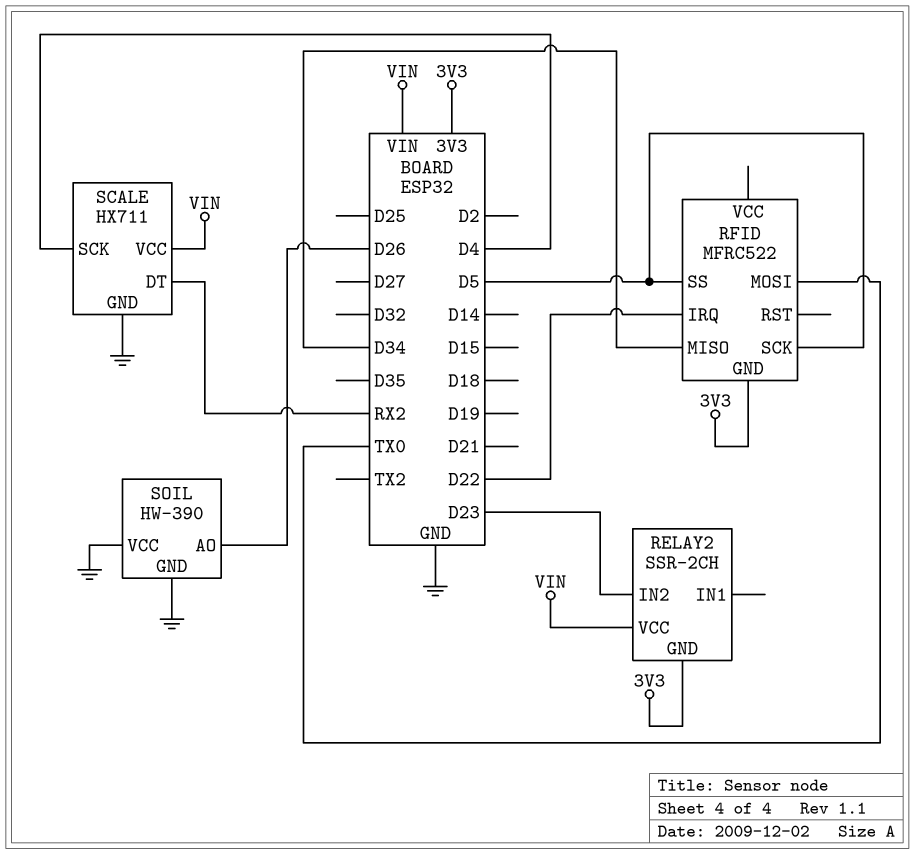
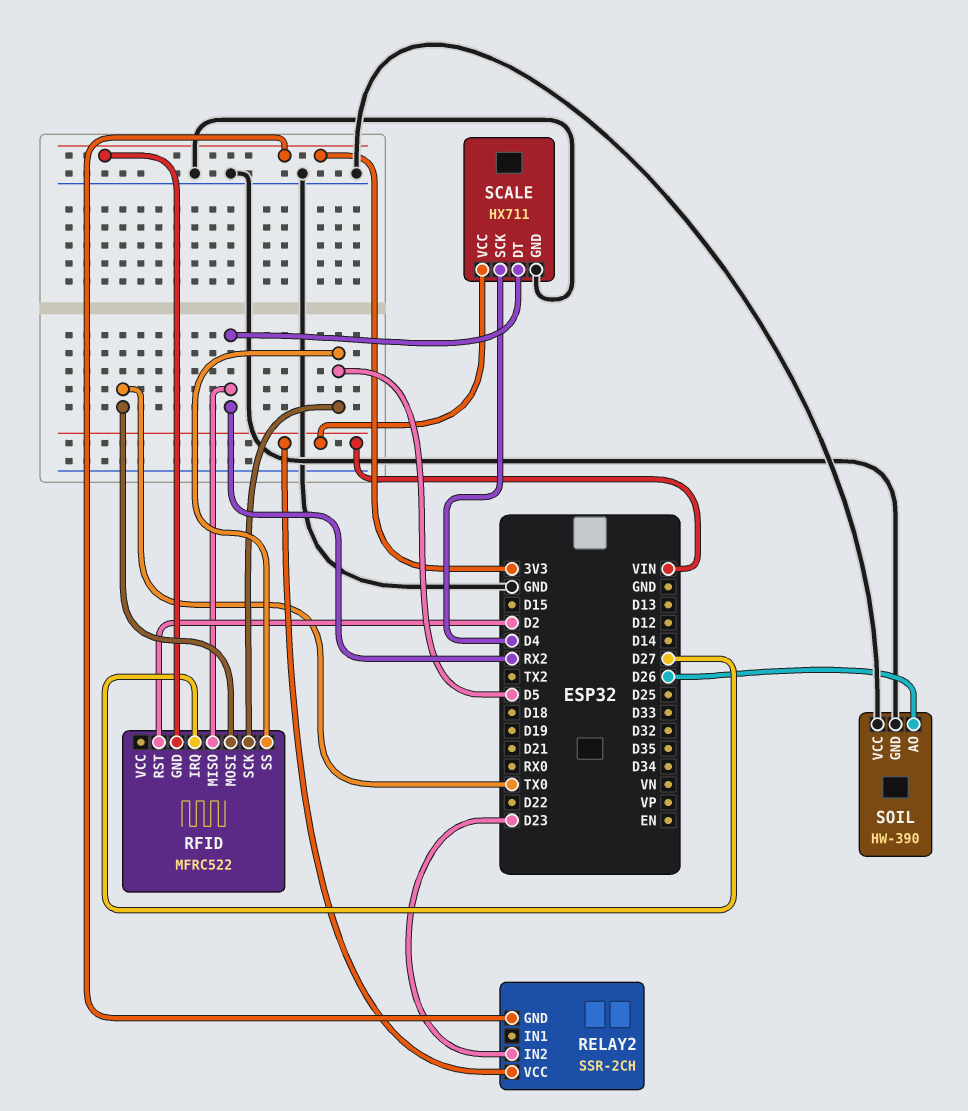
RFID pin IRQ: D22 -> D27
RFID pin MISO: D34 -> RX2
RFID pin RST: none -> D2

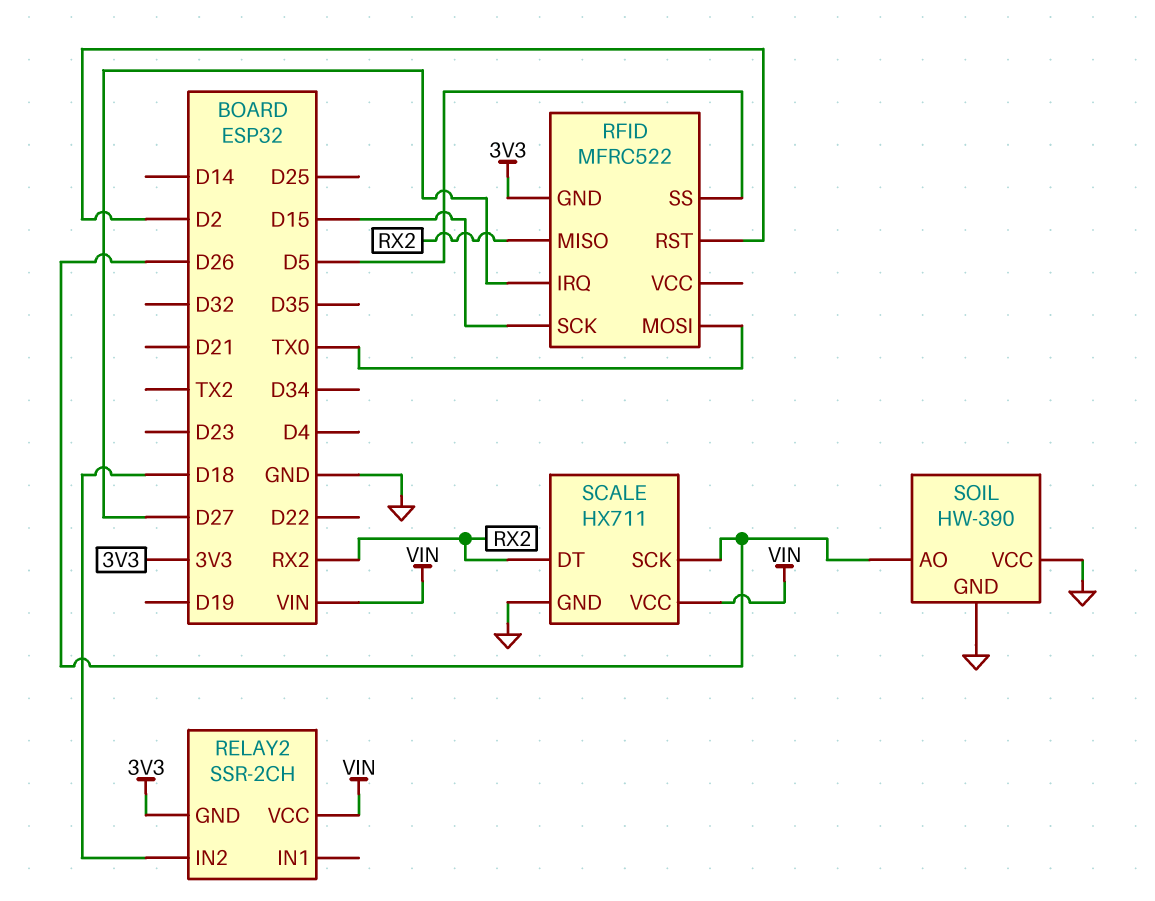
RELAY2 pin IN2: D23 -> D18
RFID pin SCK: D5 -> D15
SCALE pin SCK: D4 -> D26

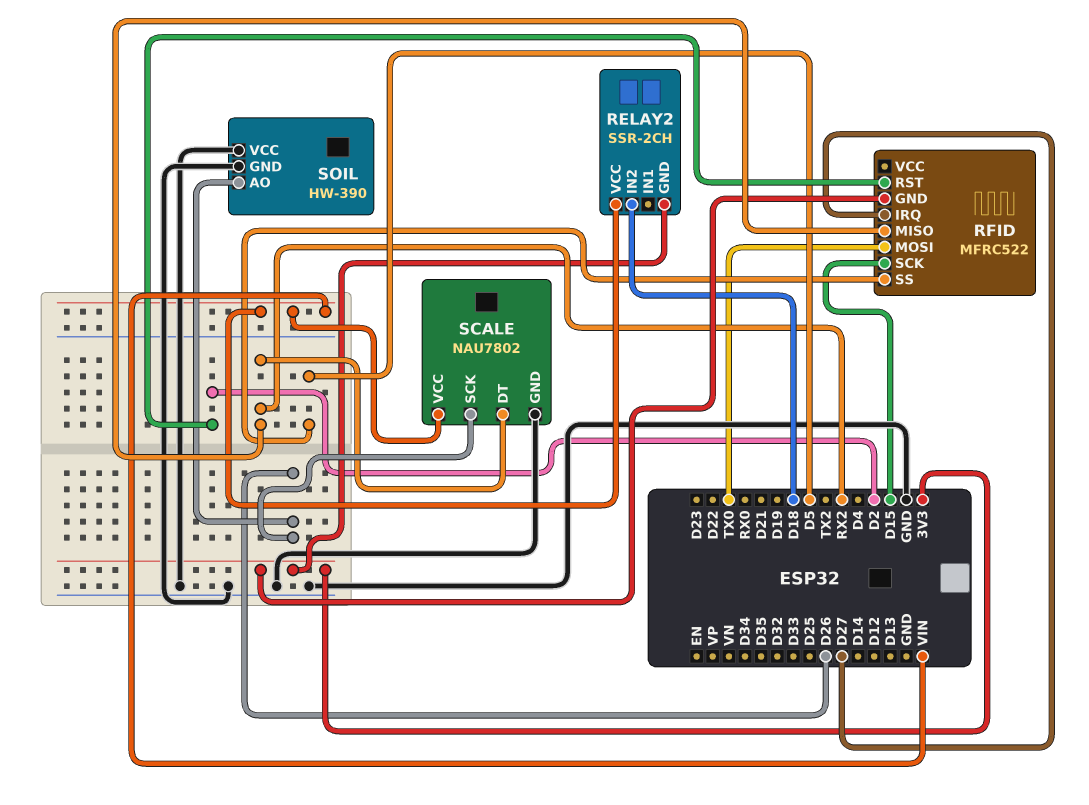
SCALE: HX711 -> NAU7802

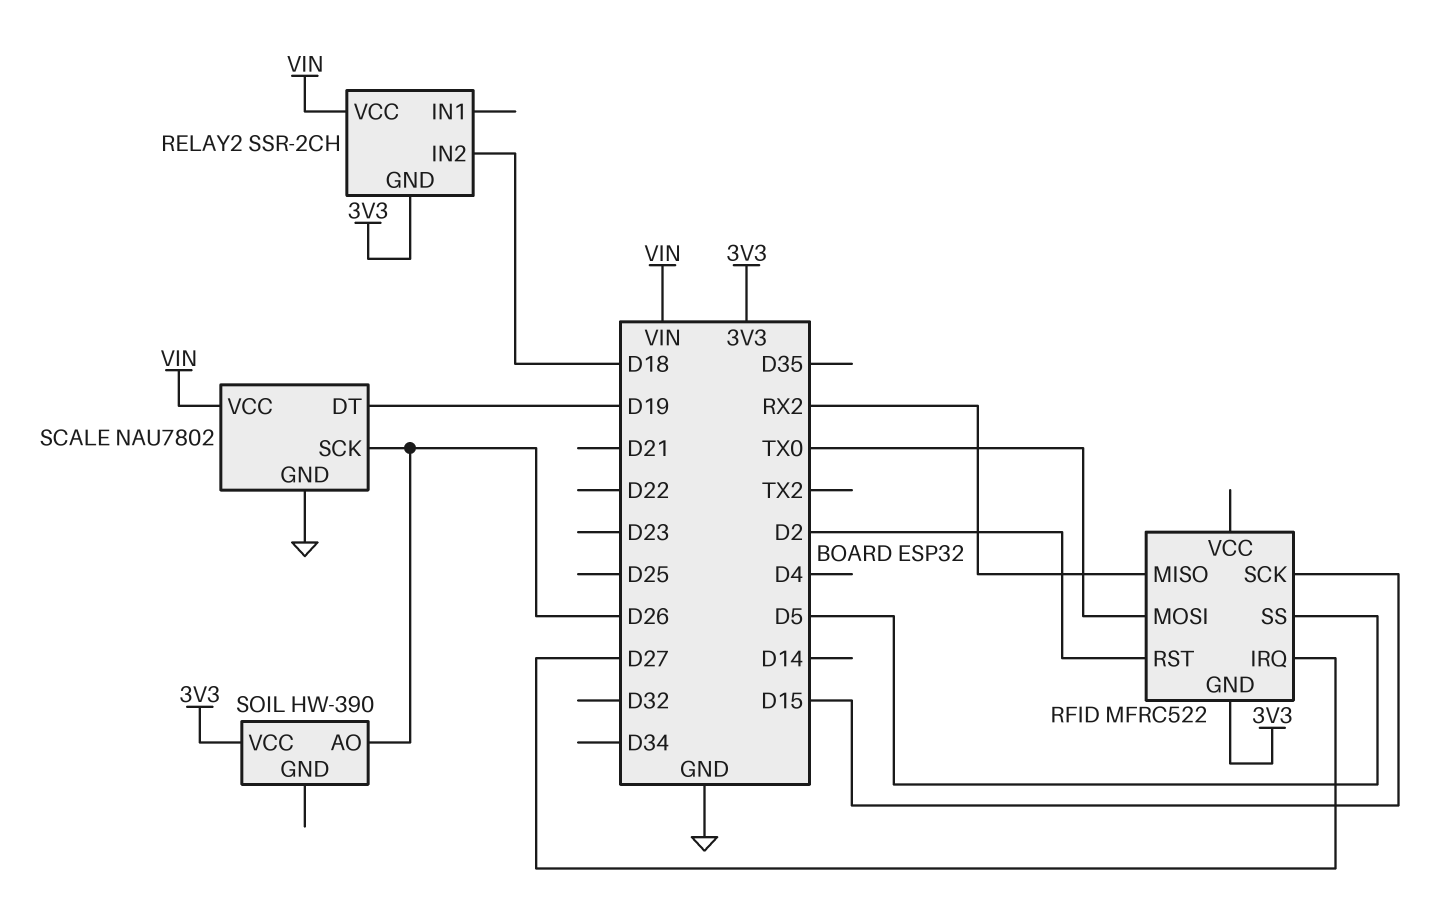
SCALE pin DT: RX2 -> D19
SOIL pin GND: GND -> none
SOIL pin VCC: GND -> 3V3

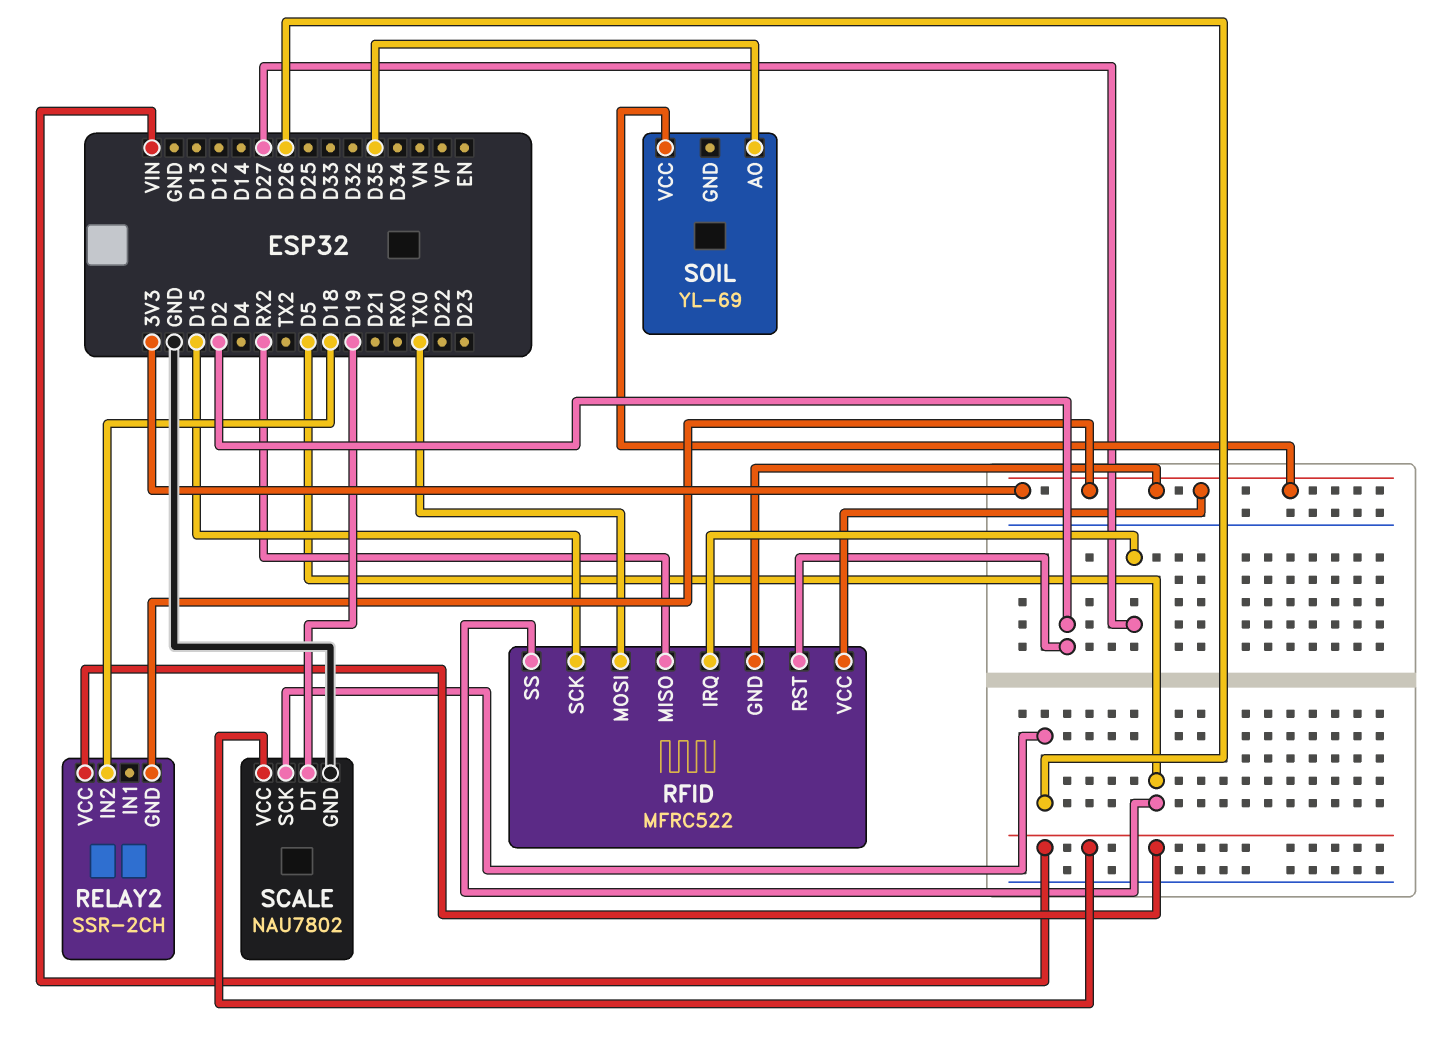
RFID pin VCC: none -> 3V3
SOIL: HW-390 -> YL-69
SOIL pin AO: D26 -> D35

